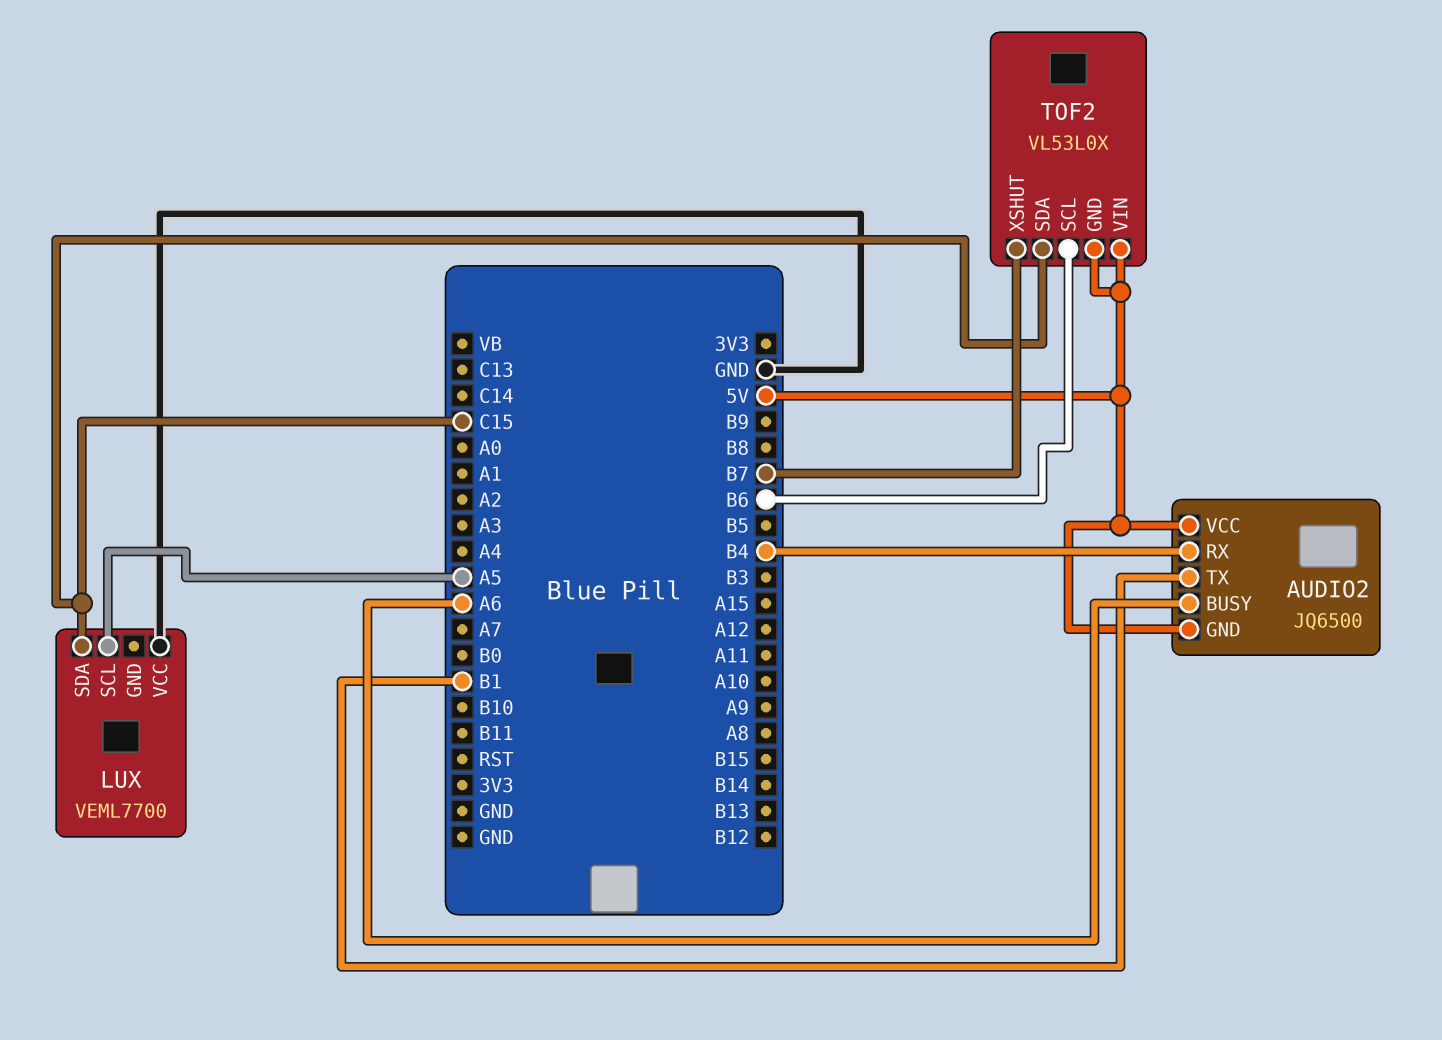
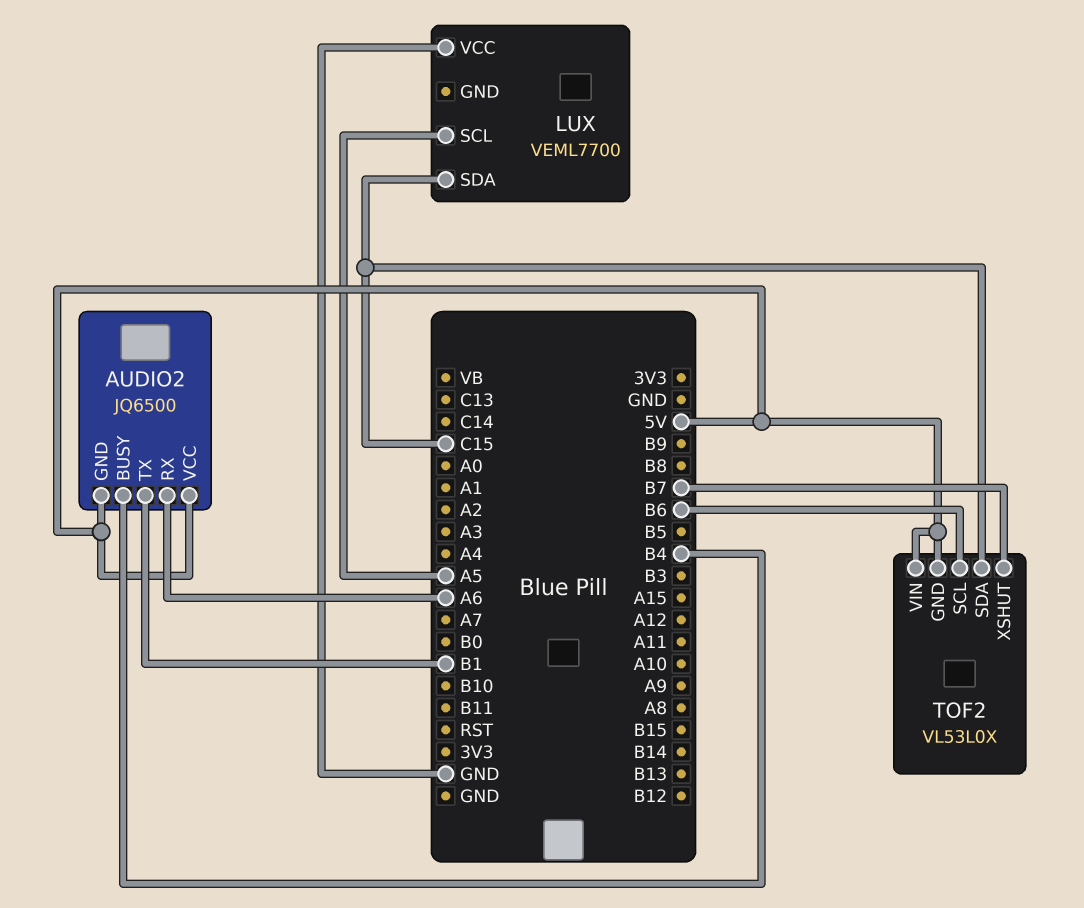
AUDIO2 pin BUSY: A6 -> B4
AUDIO2 pin RX: B4 -> A6

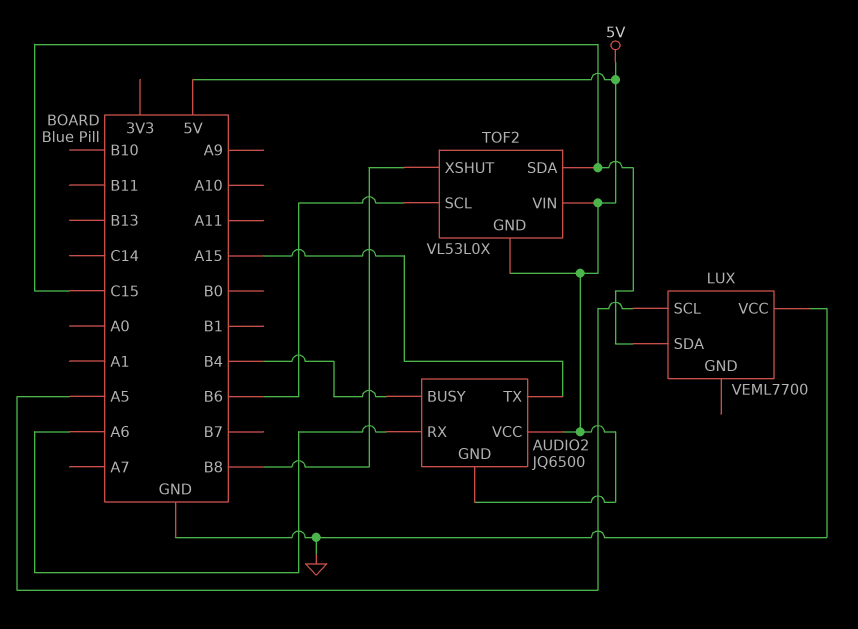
AUDIO2 pin TX: B1 -> A15
TOF2 pin XSHUT: B7 -> B8

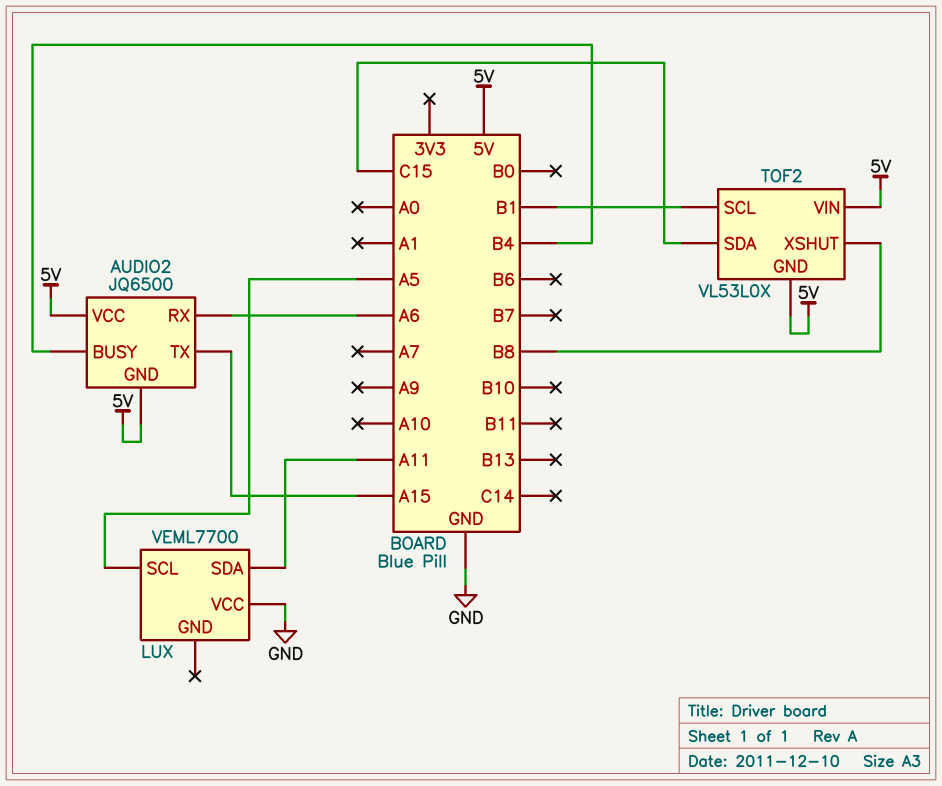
LUX pin SDA: C15 -> A11
TOF2 pin SCL: B6 -> B1

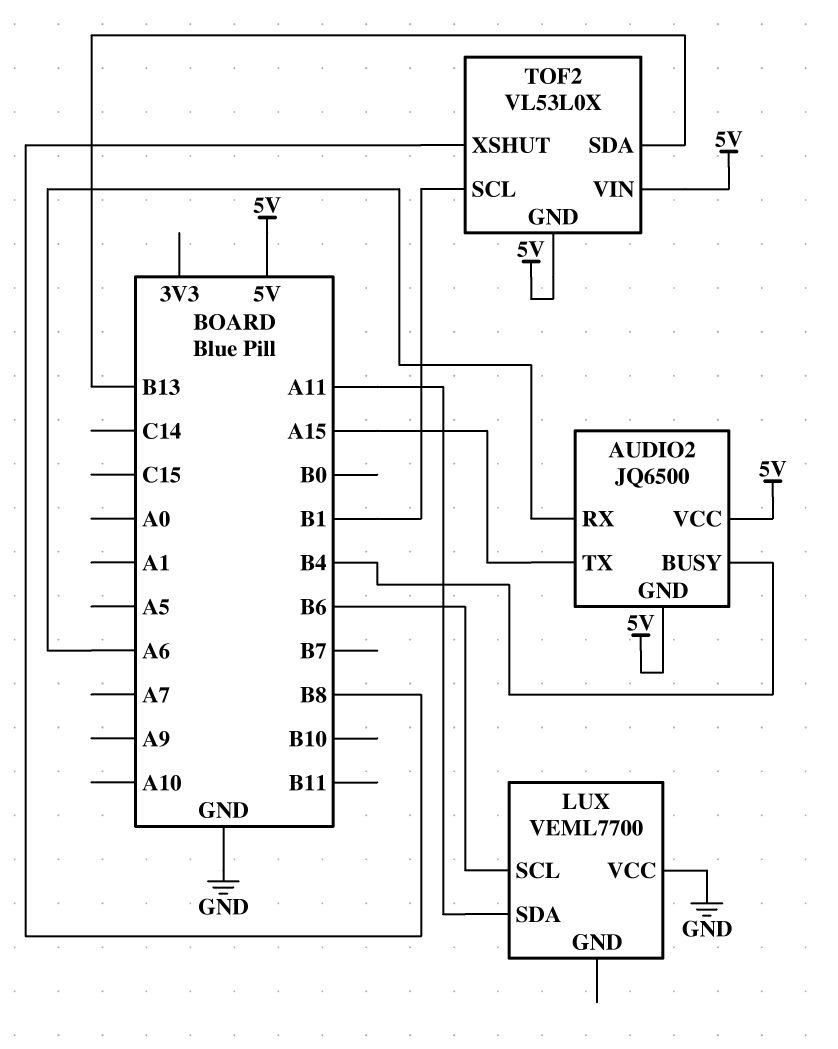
LUX pin SCL: A5 -> B6
TOF2 pin SDA: C15 -> B13

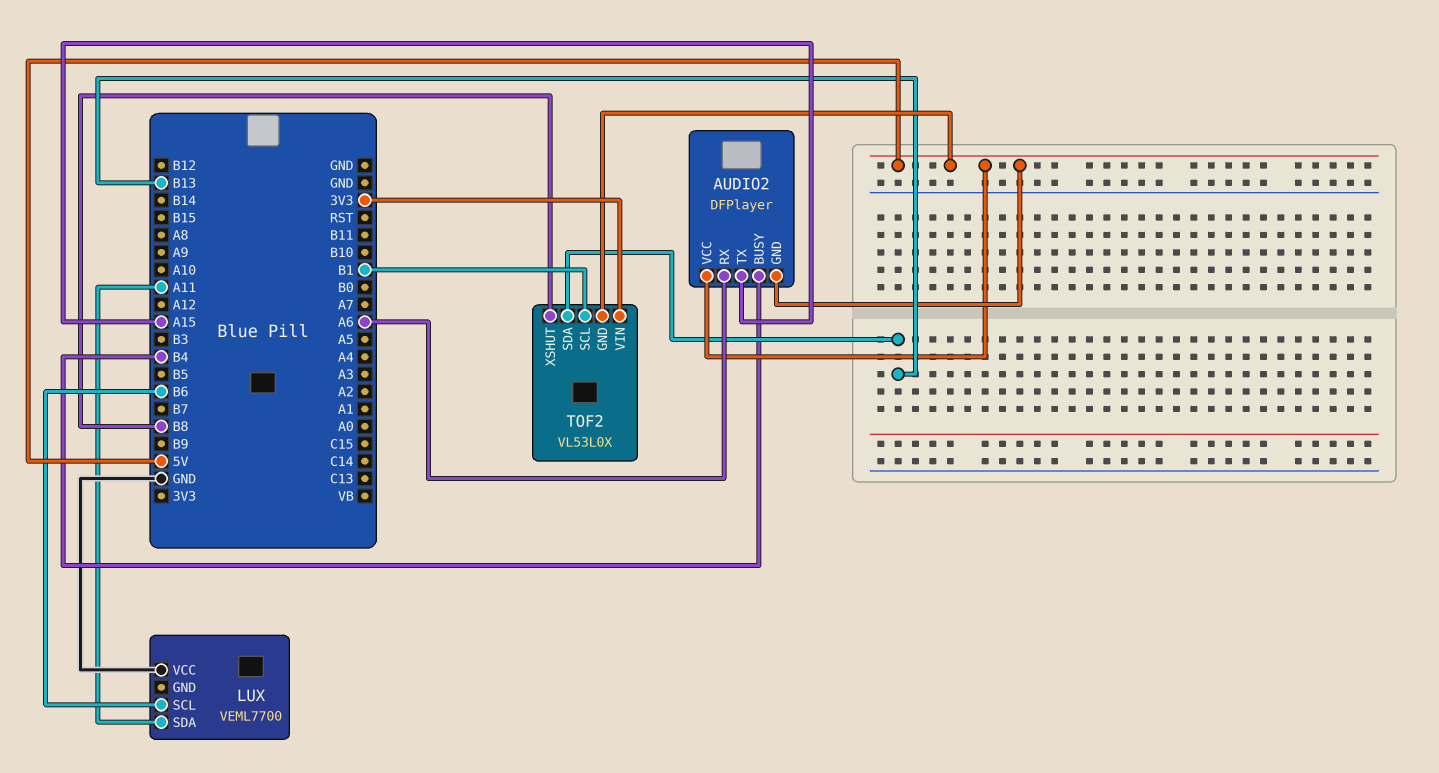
AUDIO2: JQ6500 -> DFPlayer
TOF2 pin VIN: 5V -> 3V3

